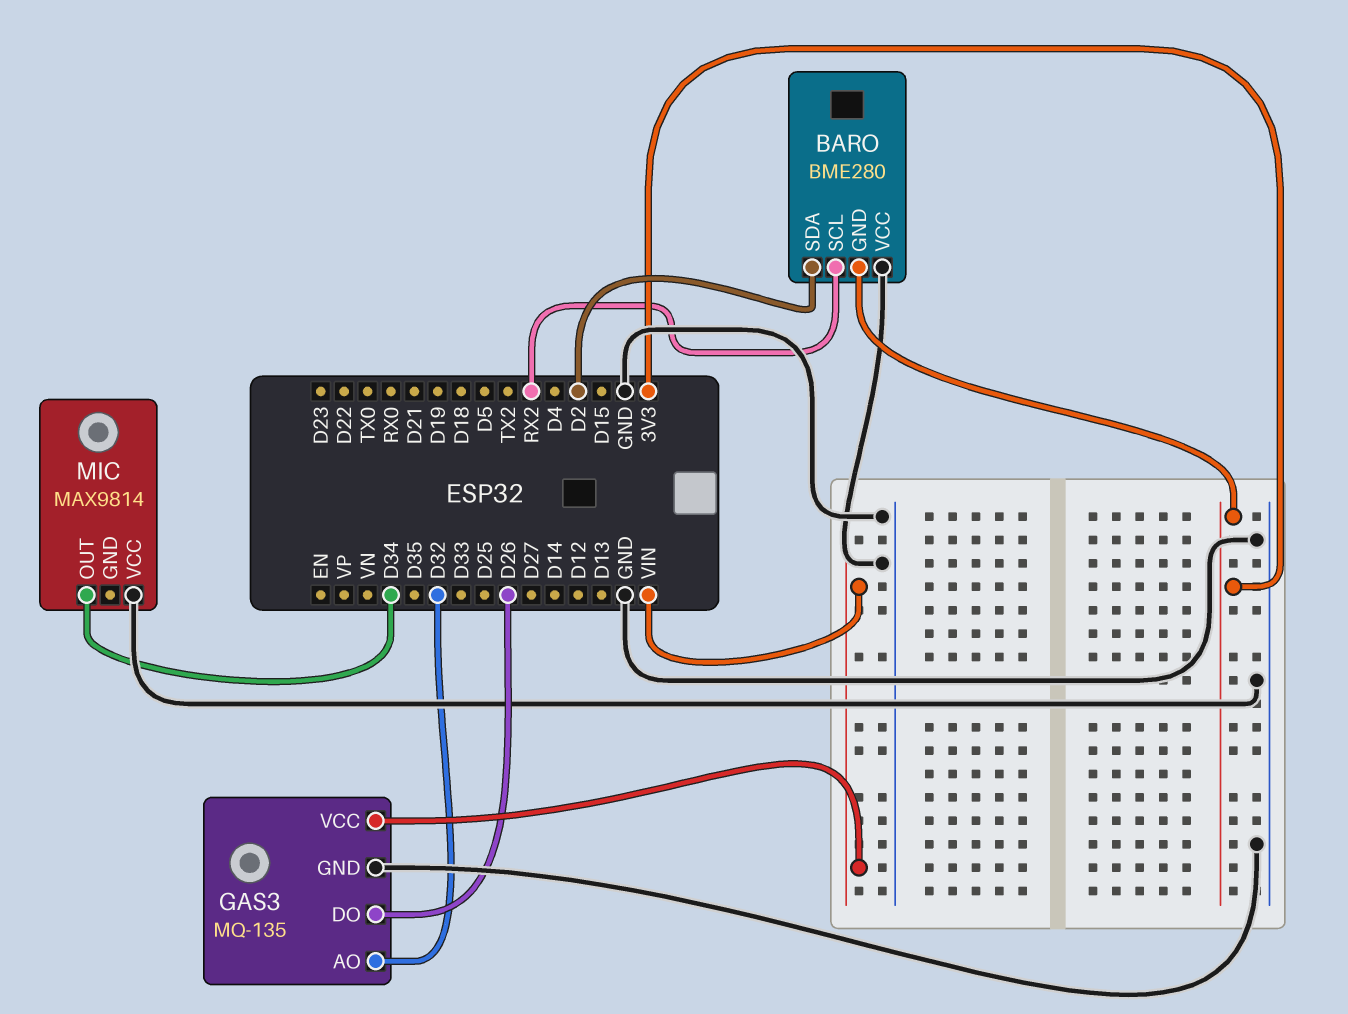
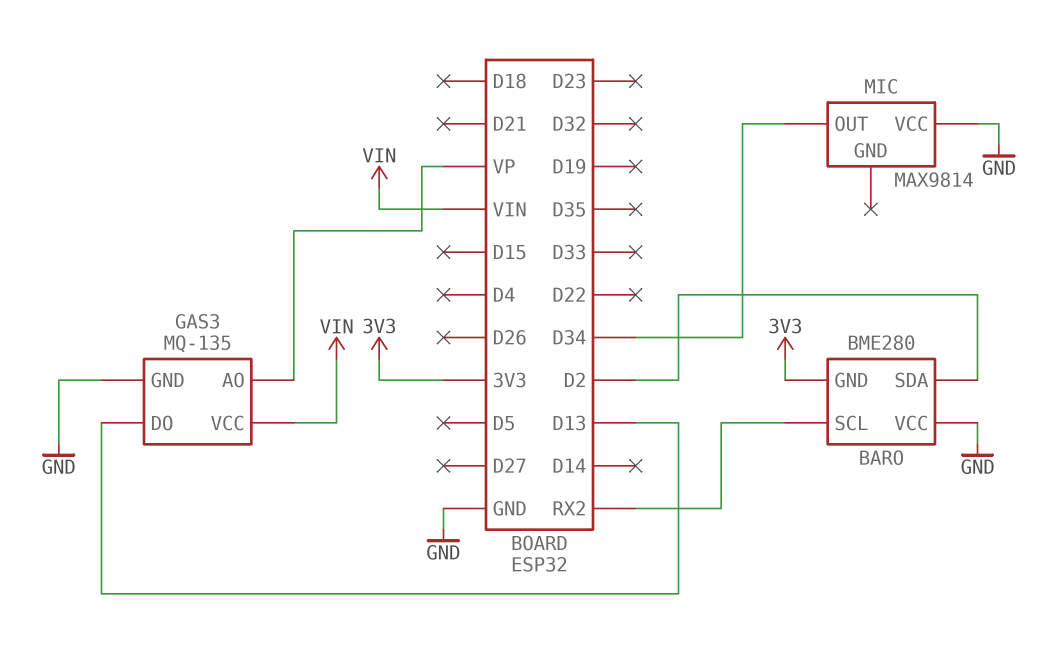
GAS3 pin AO: D32 -> VP
GAS3 pin DO: D26 -> D13

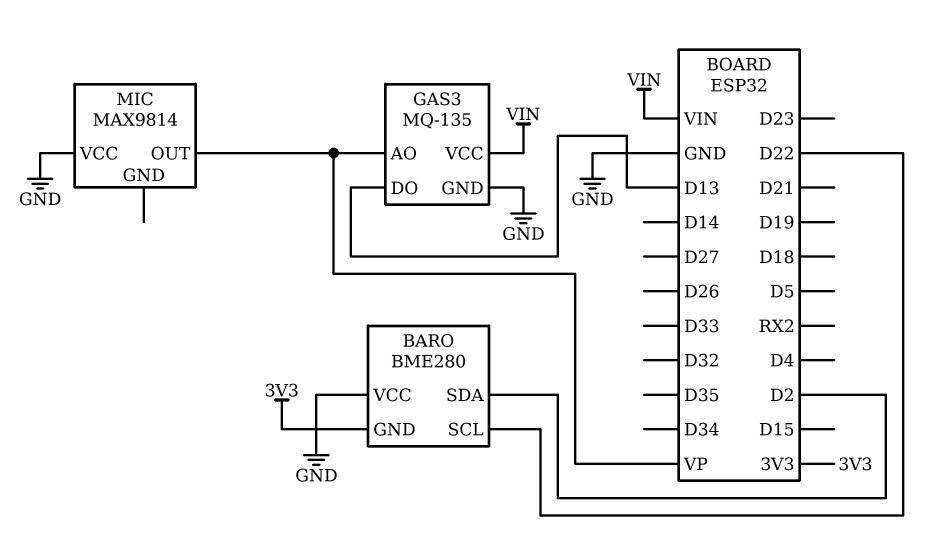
BARO pin SCL: RX2 -> D22
MIC pin OUT: D34 -> VP

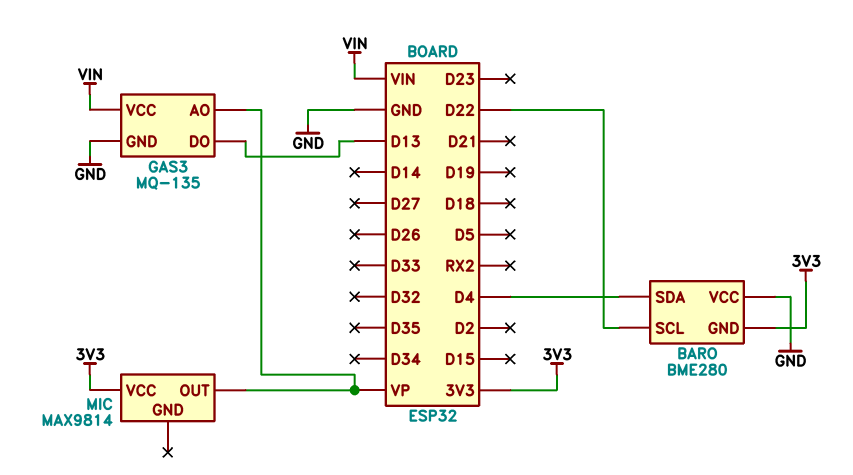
BARO pin SDA: D2 -> D4
MIC pin VCC: GND -> 3V3

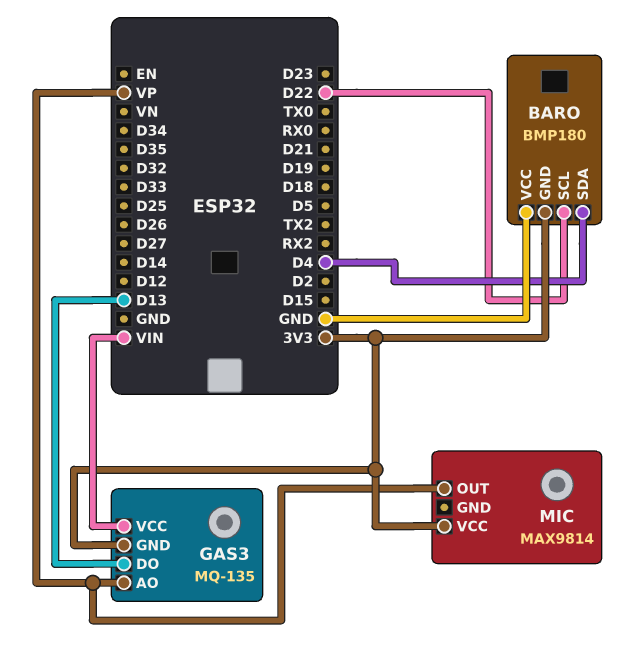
BARO: BME280 -> BMP180
GAS3 pin GND: GND -> 3V3

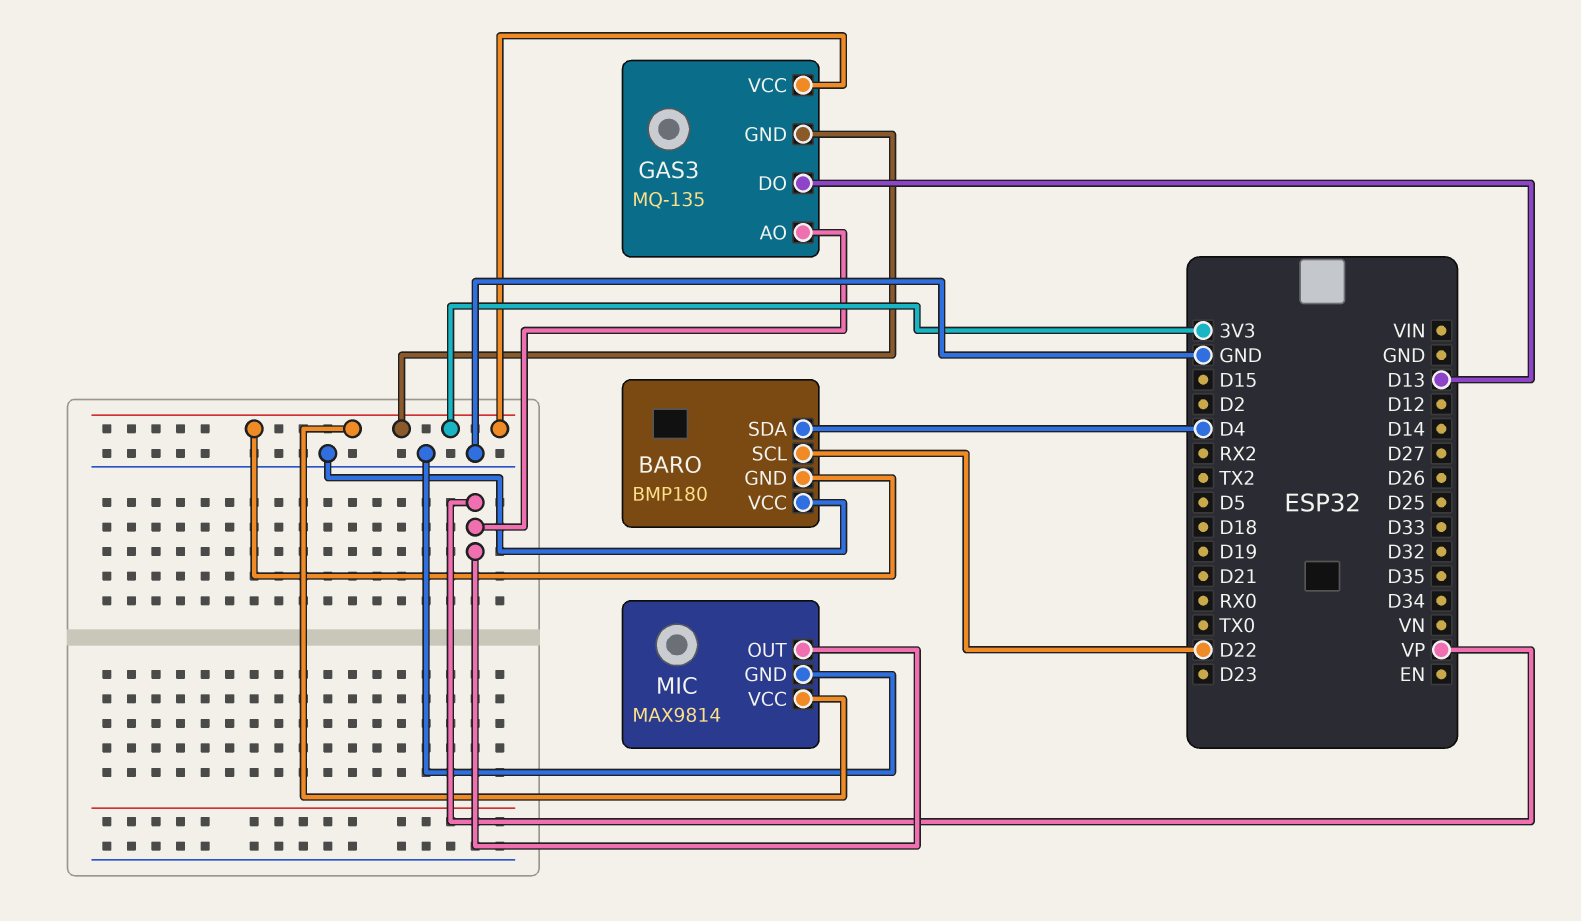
GAS3 pin VCC: VIN -> 3V3
MIC pin GND: none -> GND

